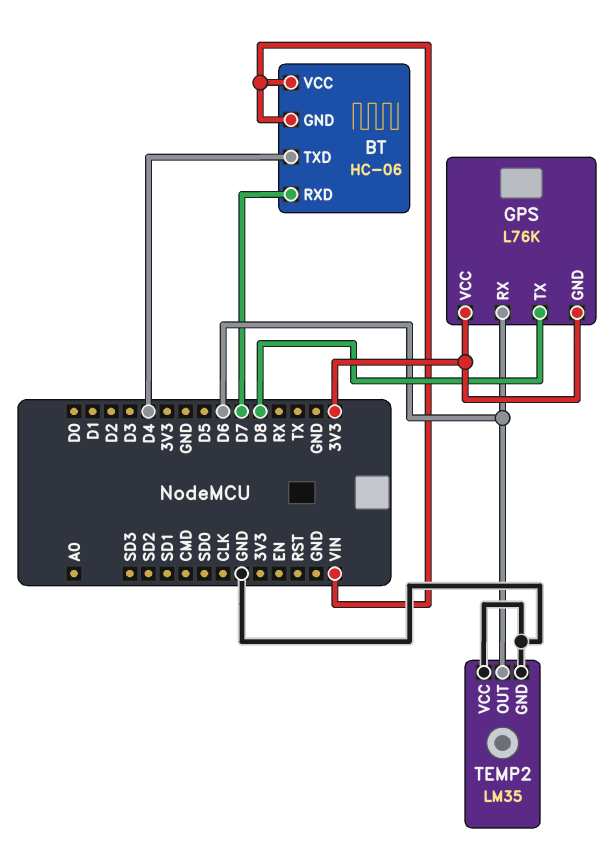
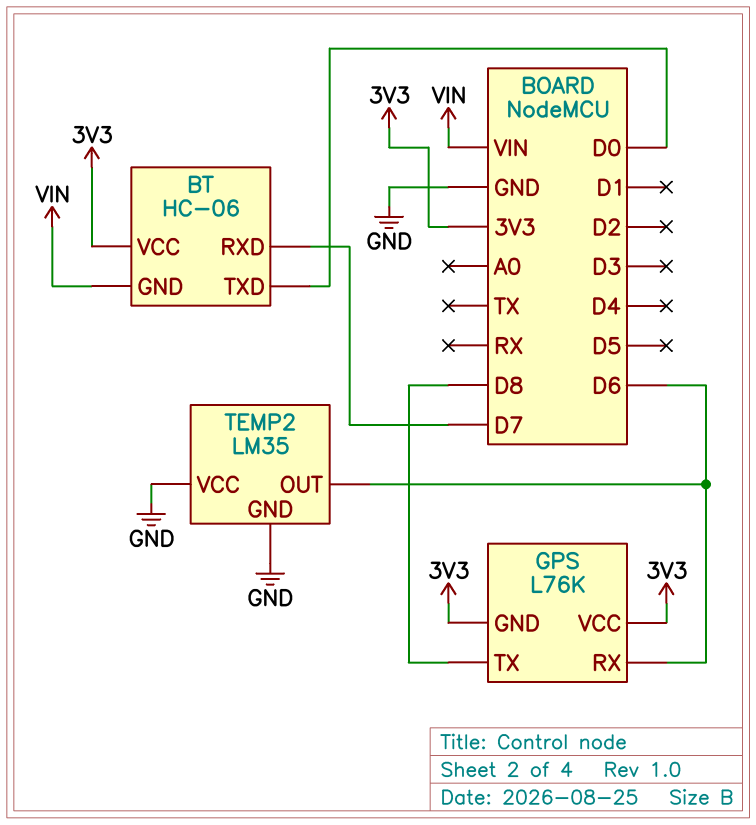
BT pin TXD: D4 -> D0
BT pin VCC: VIN -> 3V3

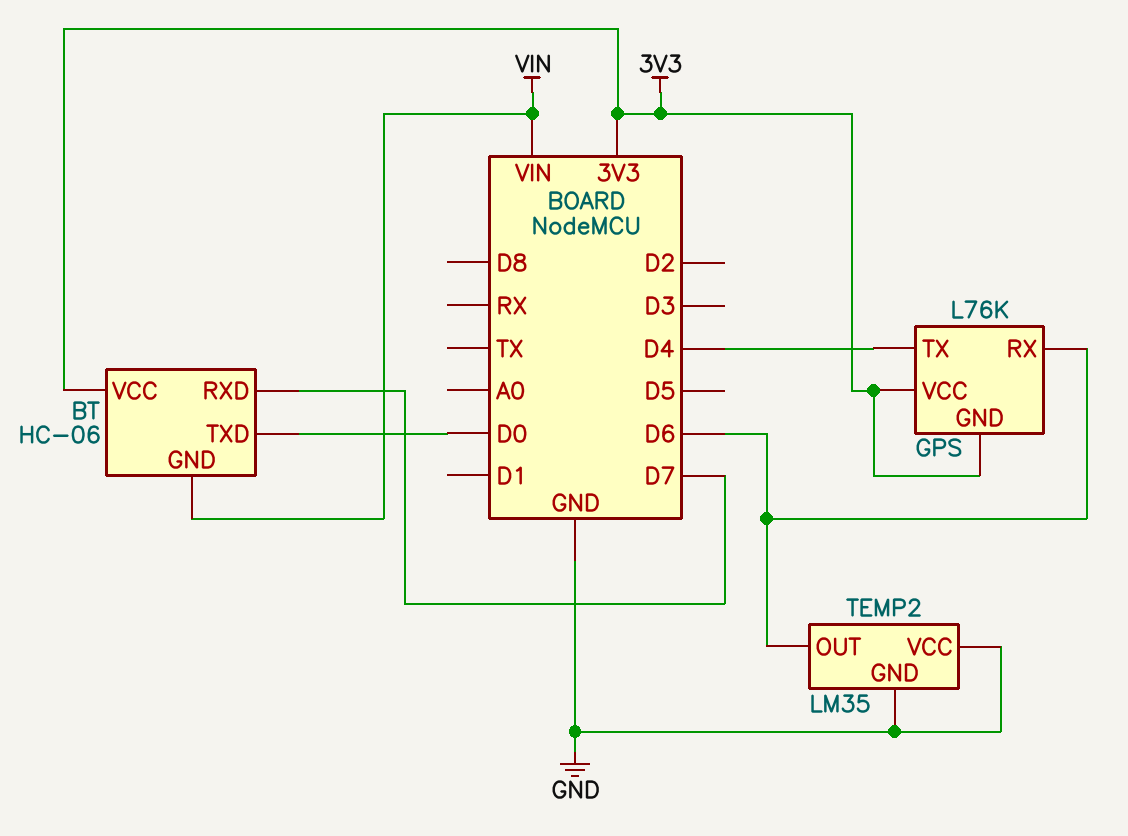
GPS pin TX: D8 -> D4

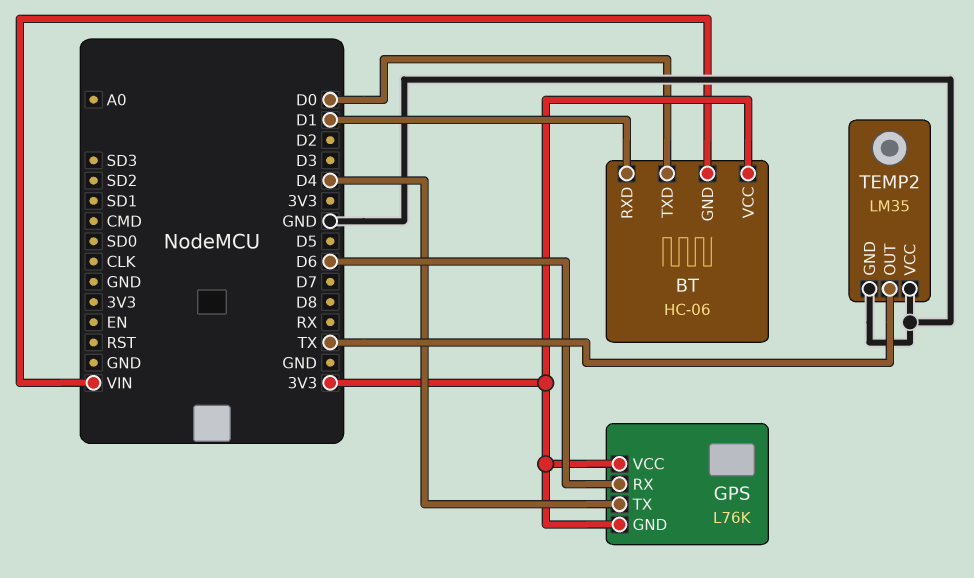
BT pin RXD: D7 -> D1
TEMP2 pin OUT: D6 -> TX

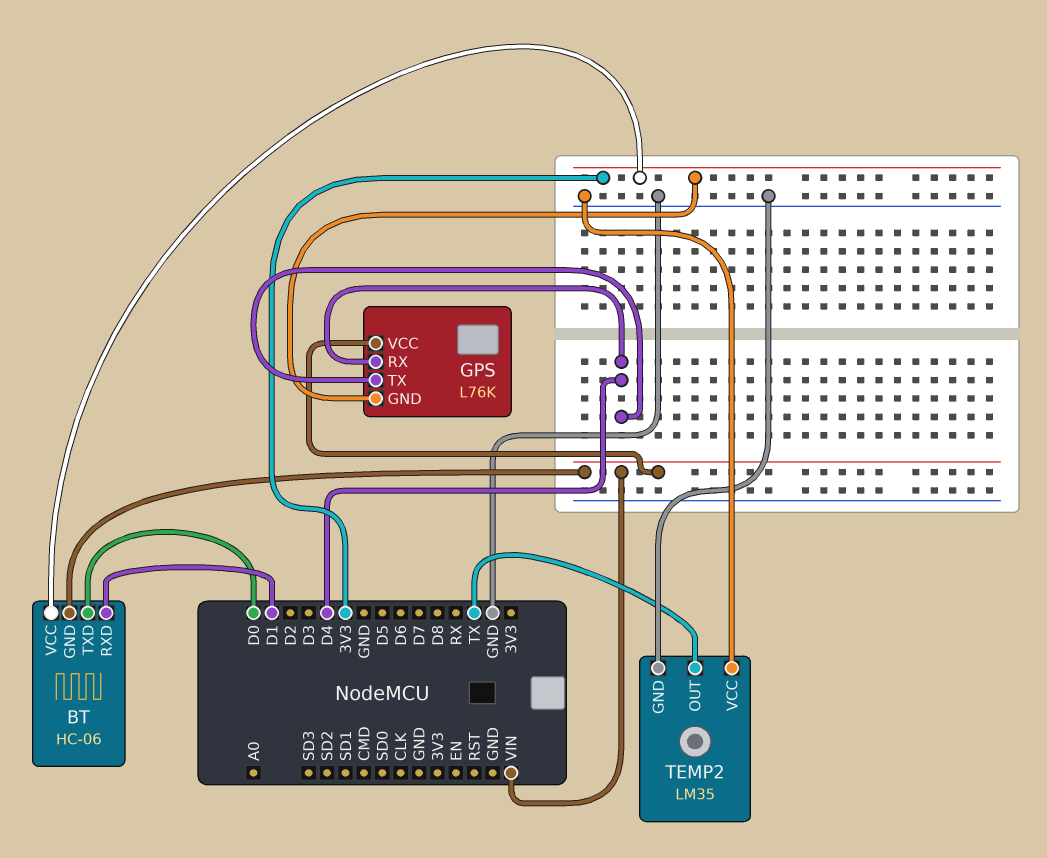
GPS pin RX: D6 -> D4
GPS pin VCC: 3V3 -> VIN

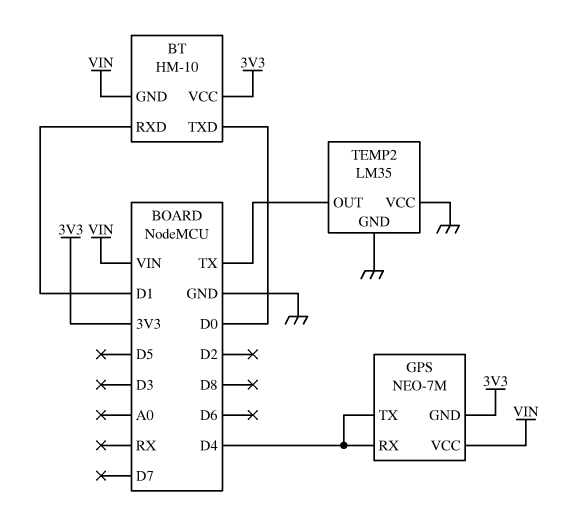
BT: HC-06 -> HM-10
GPS: L76K -> NEO-7M

